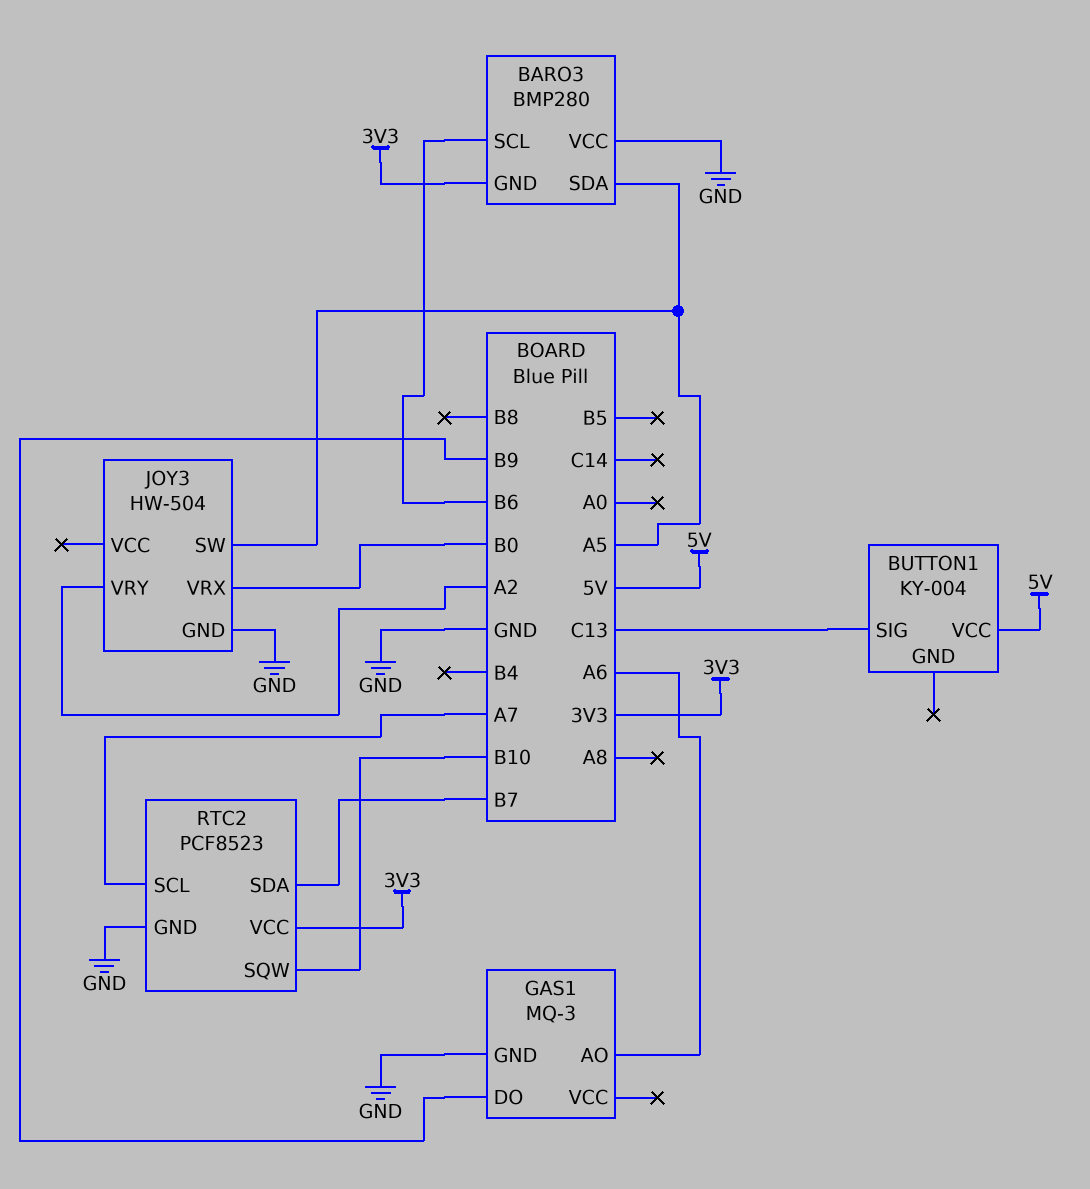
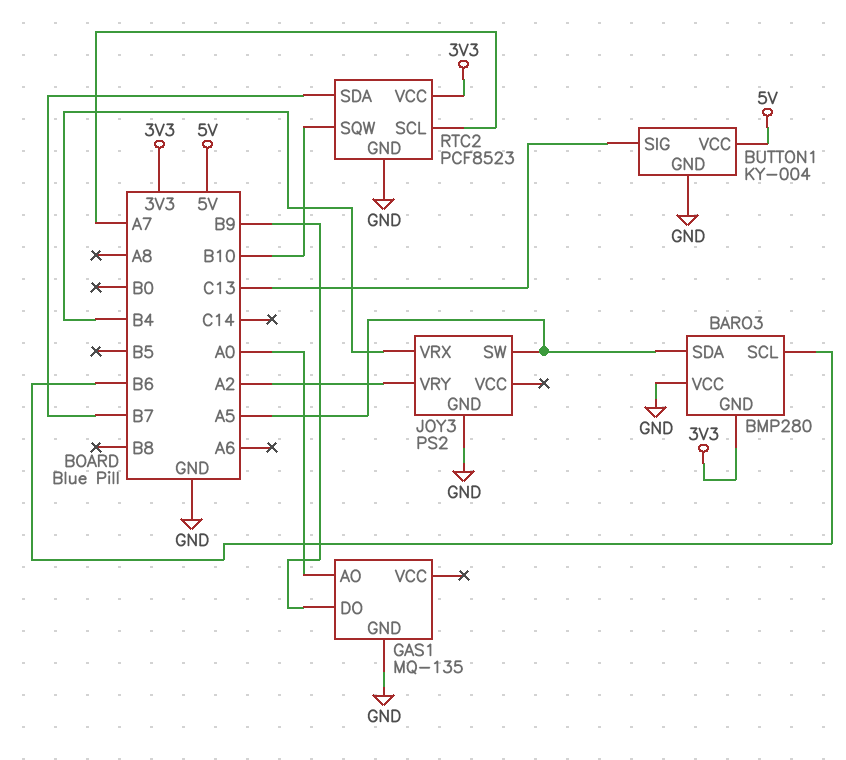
BUTTON1 pin GND: none -> GND
GAS1: MQ-3 -> MQ-135
GAS1 pin AO: A6 -> A0
JOY3: HW-504 -> PS2
JOY3 pin VRX: B0 -> B4

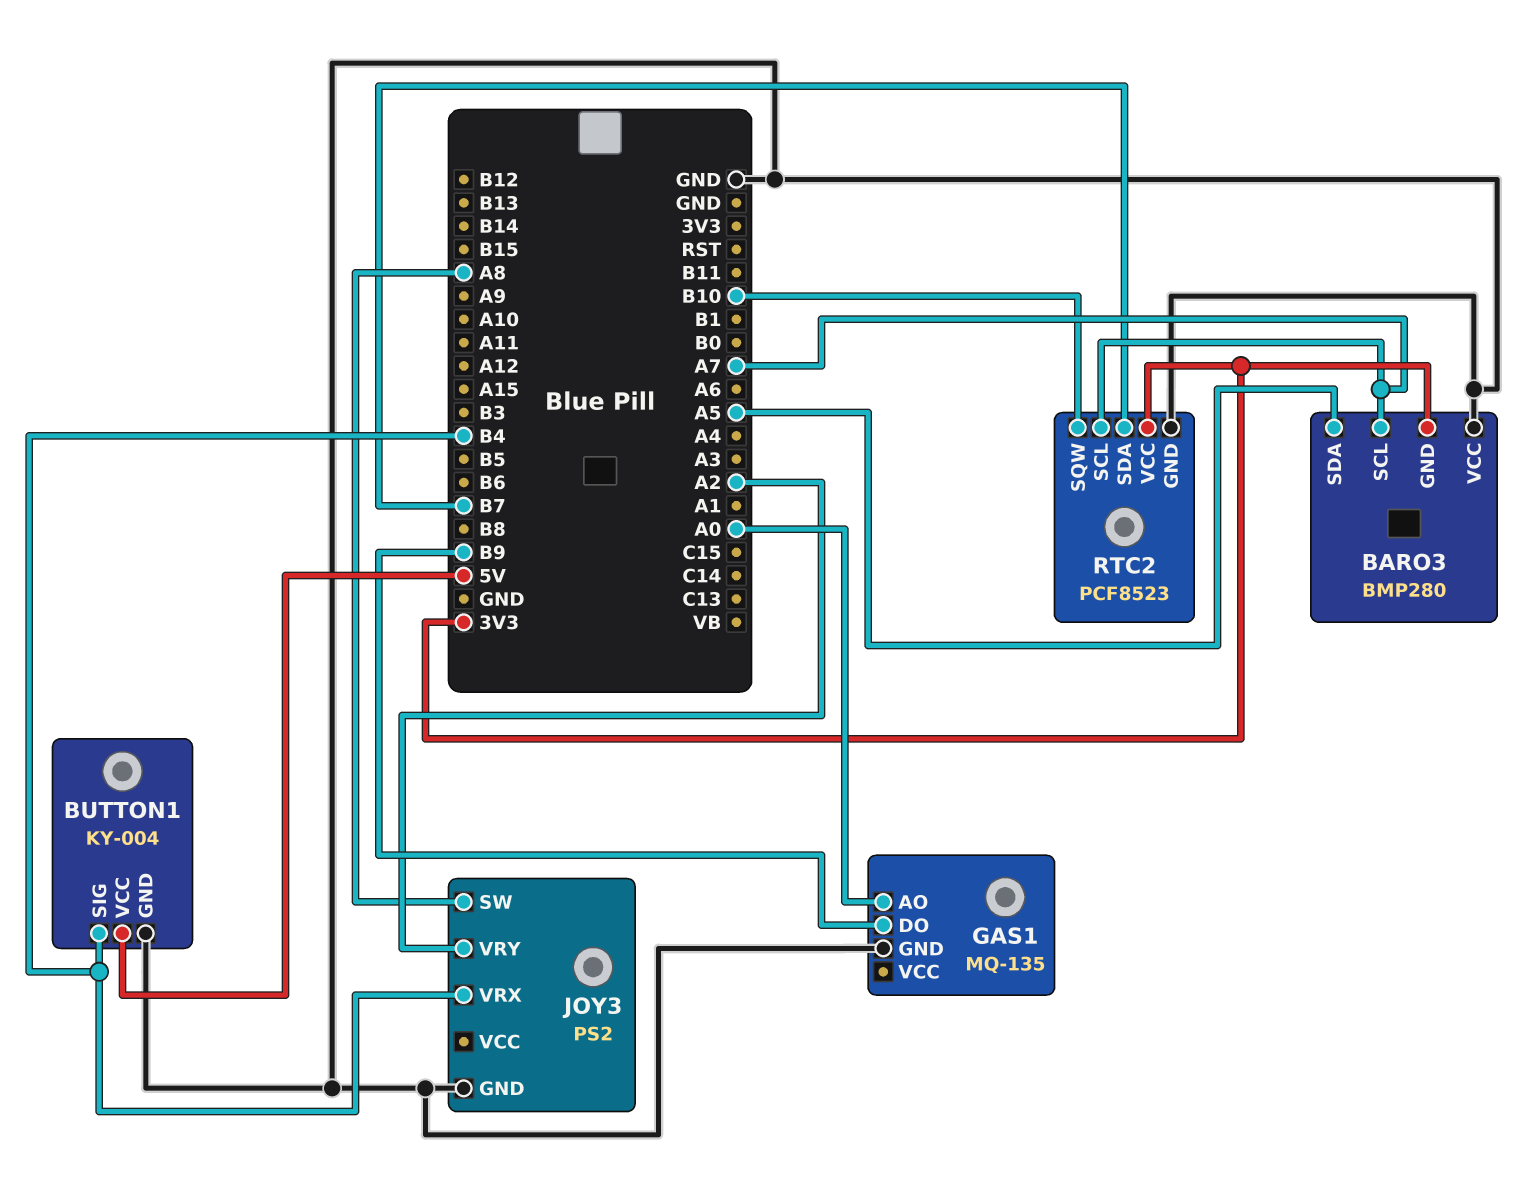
BARO3 pin SCL: B6 -> A7
BUTTON1 pin SIG: C13 -> B4
JOY3 pin SW: A5 -> A8

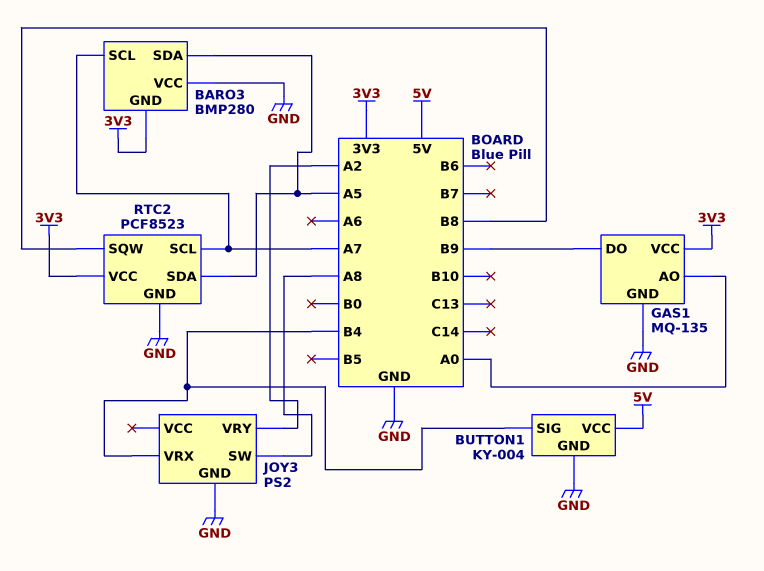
GAS1 pin VCC: none -> 3V3
RTC2 pin SDA: B7 -> A5
RTC2 pin SQW: B10 -> B8

